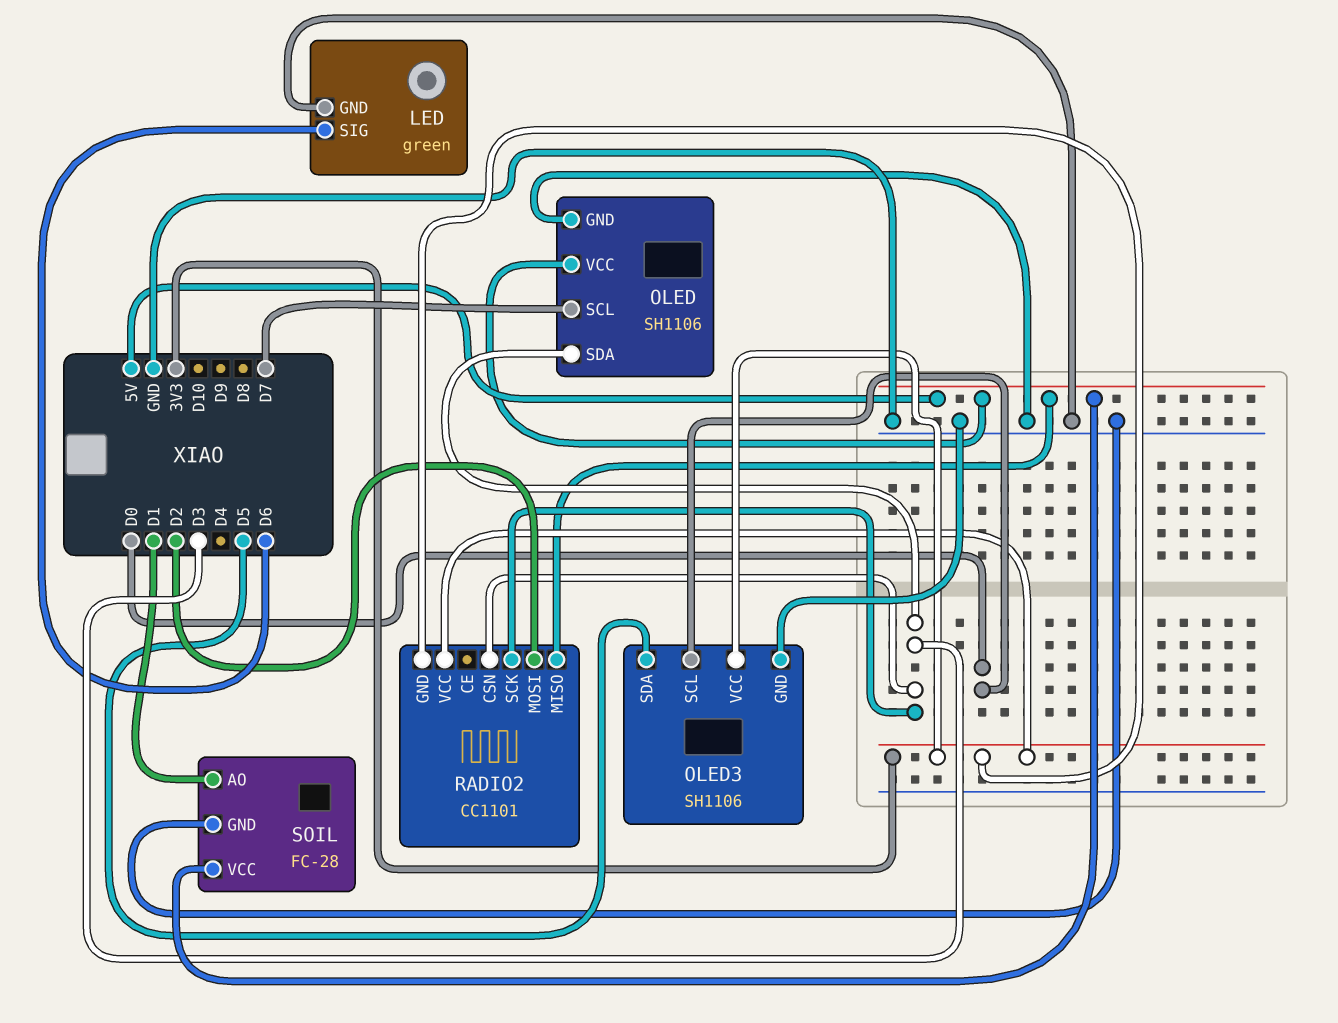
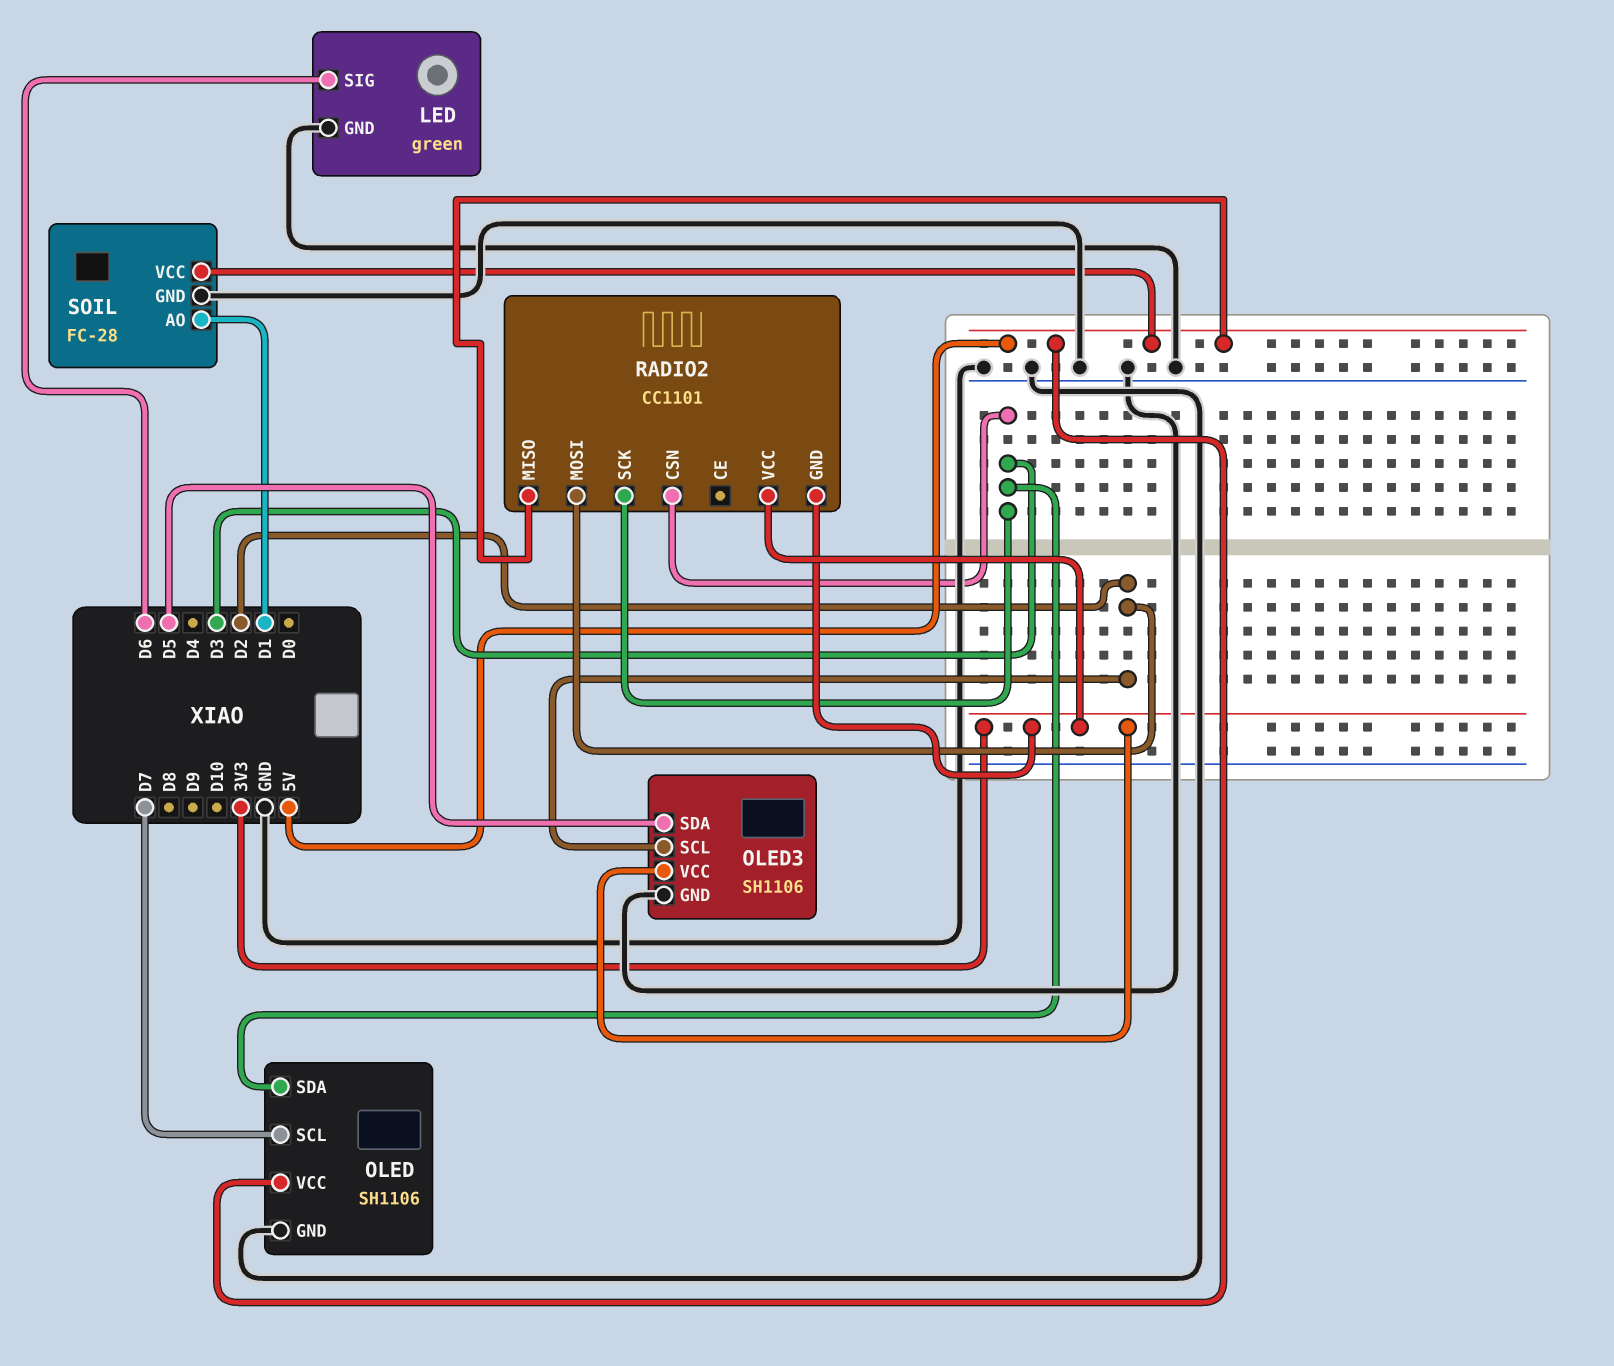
OLED3 pin SCL: D0 -> D2

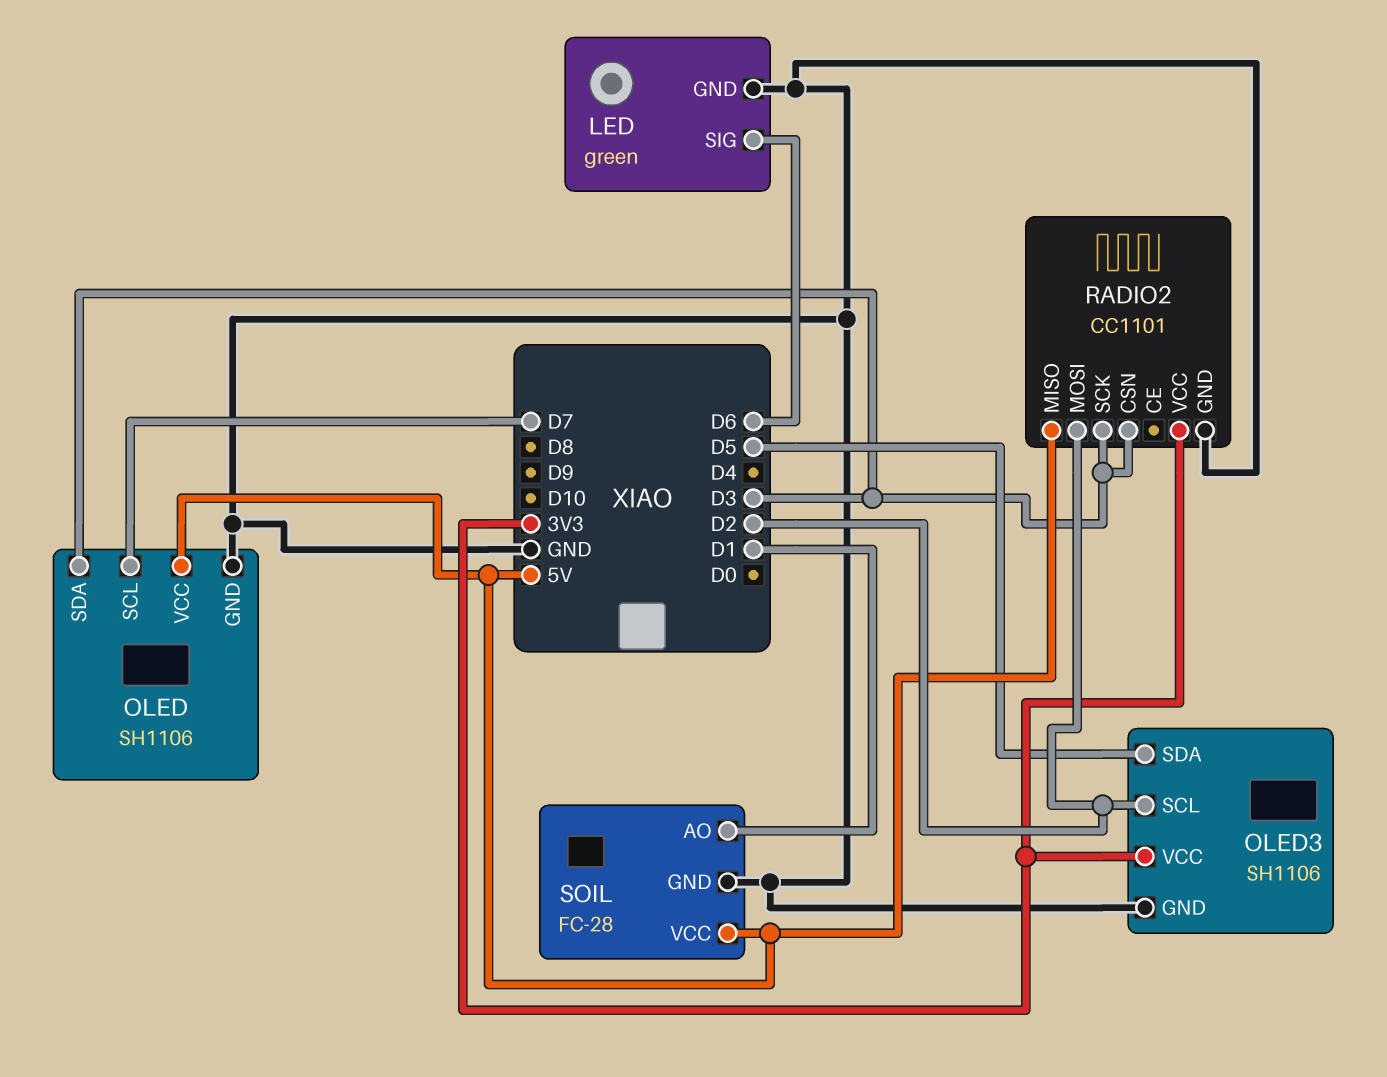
RADIO2 pin GND: 3V3 -> GND

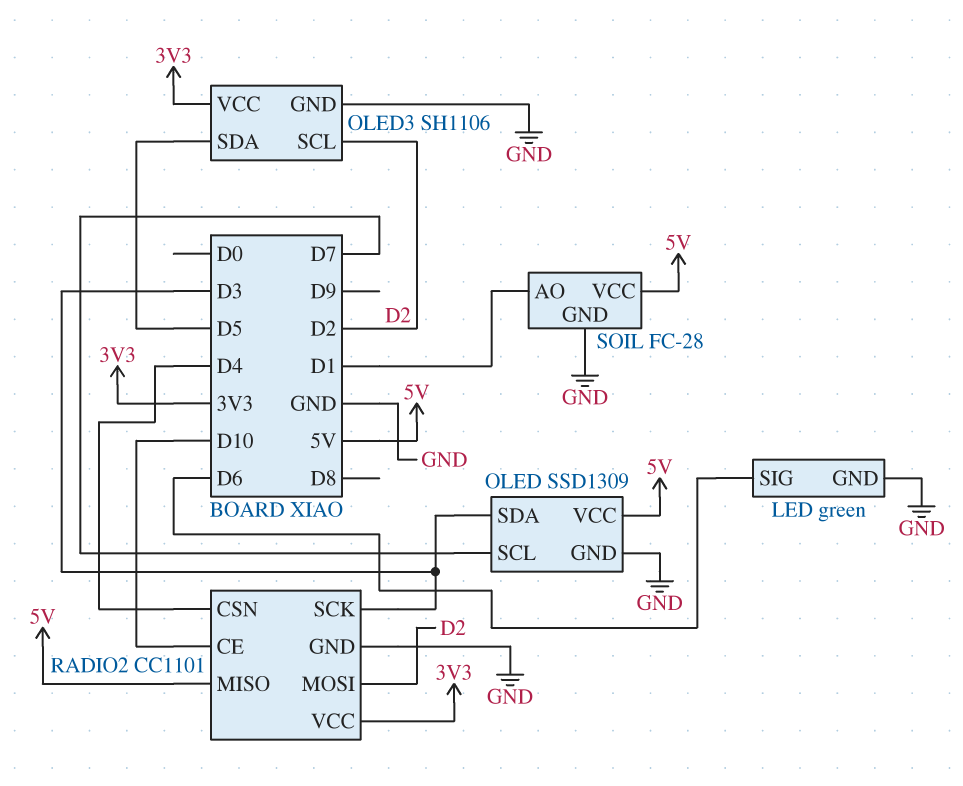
OLED: SH1106 -> SSD1309
RADIO2 pin CE: none -> D10
RADIO2 pin CSN: D3 -> D4

